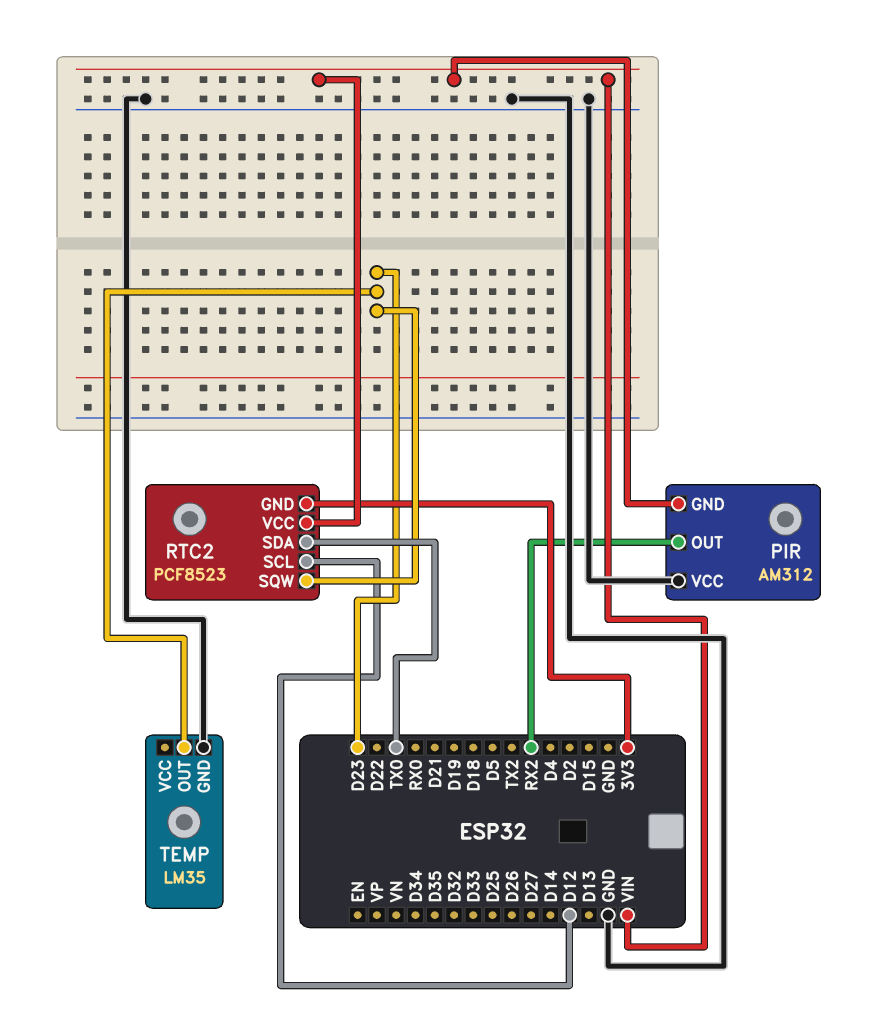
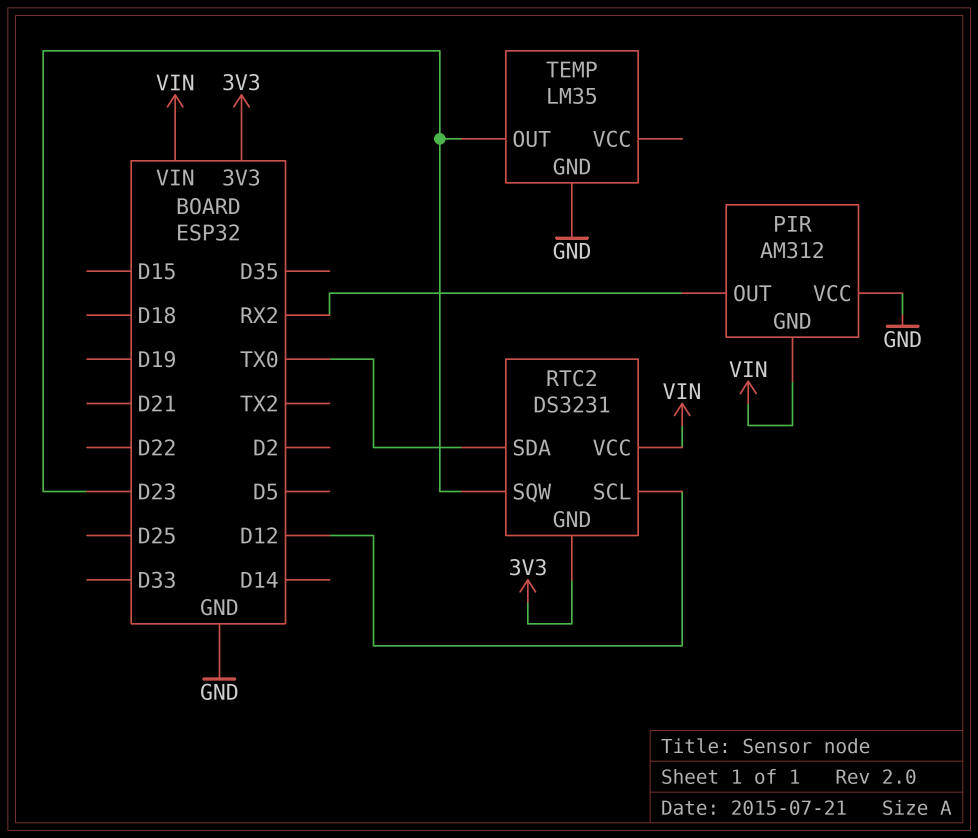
RTC2: PCF8523 -> DS3231

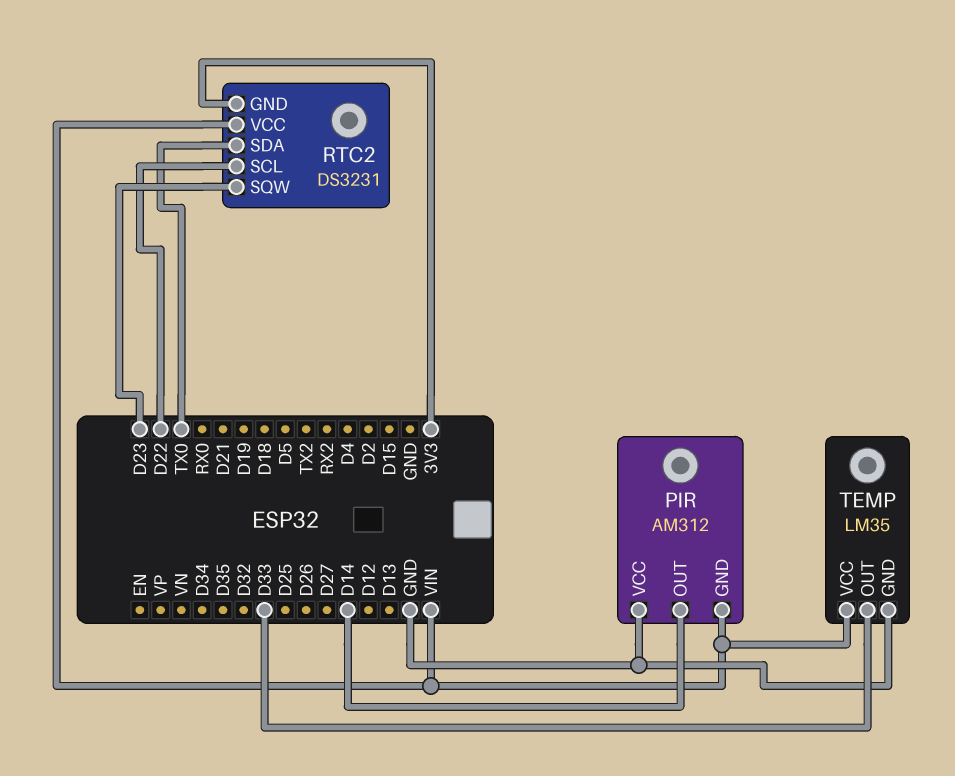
PIR pin OUT: RX2 -> D14
RTC2 pin SCL: D12 -> D22
TEMP pin OUT: D23 -> D33
TEMP pin VCC: none -> VIN

